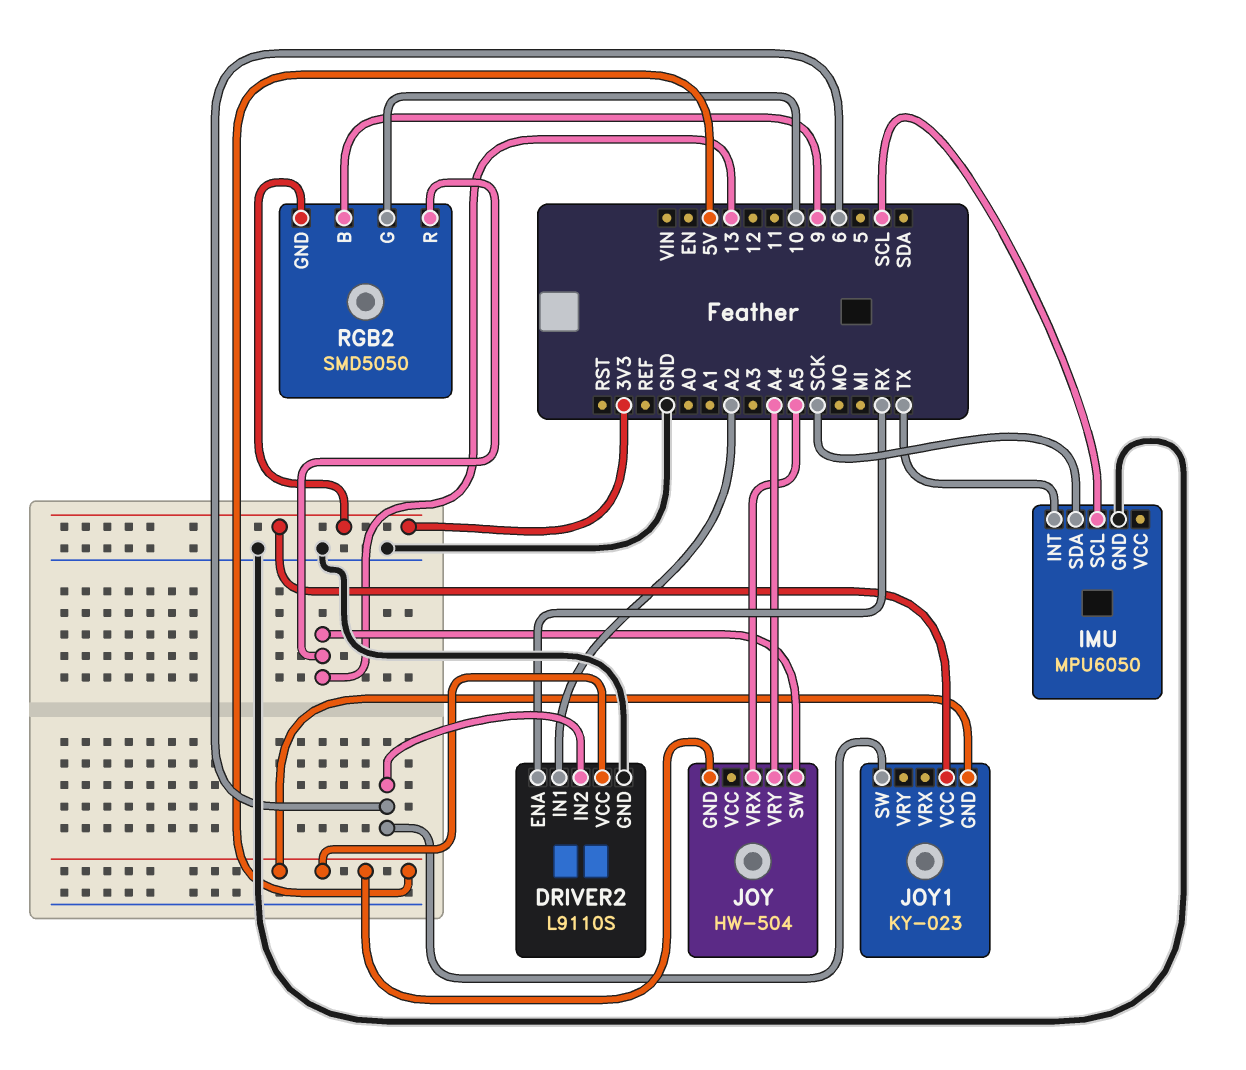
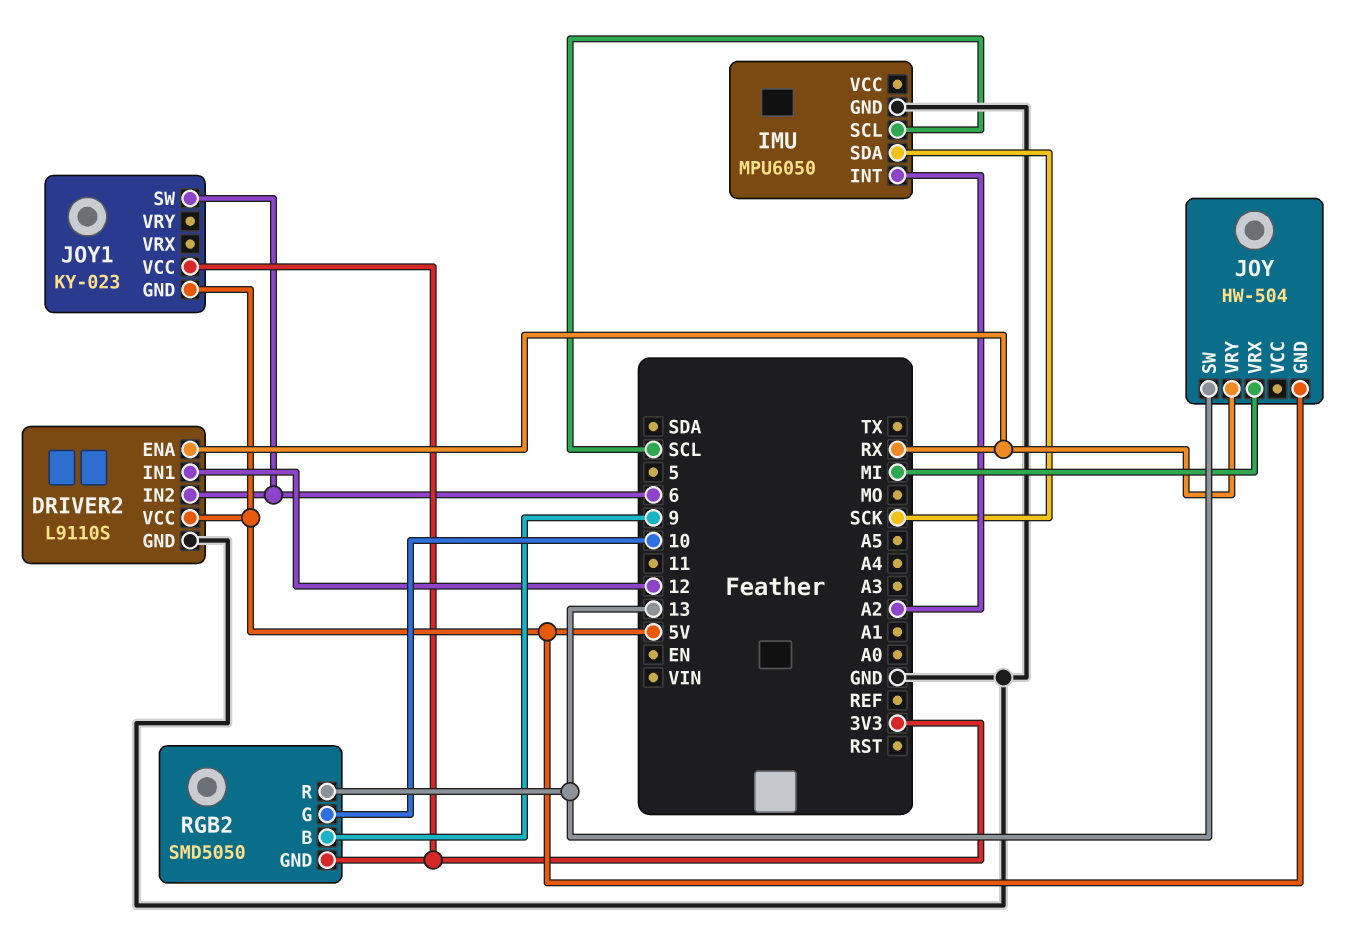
DRIVER2 pin IN1: A2 -> 12
IMU pin INT: TX -> A2
JOY pin VRX: A5 -> MI
JOY pin VRY: A4 -> RX

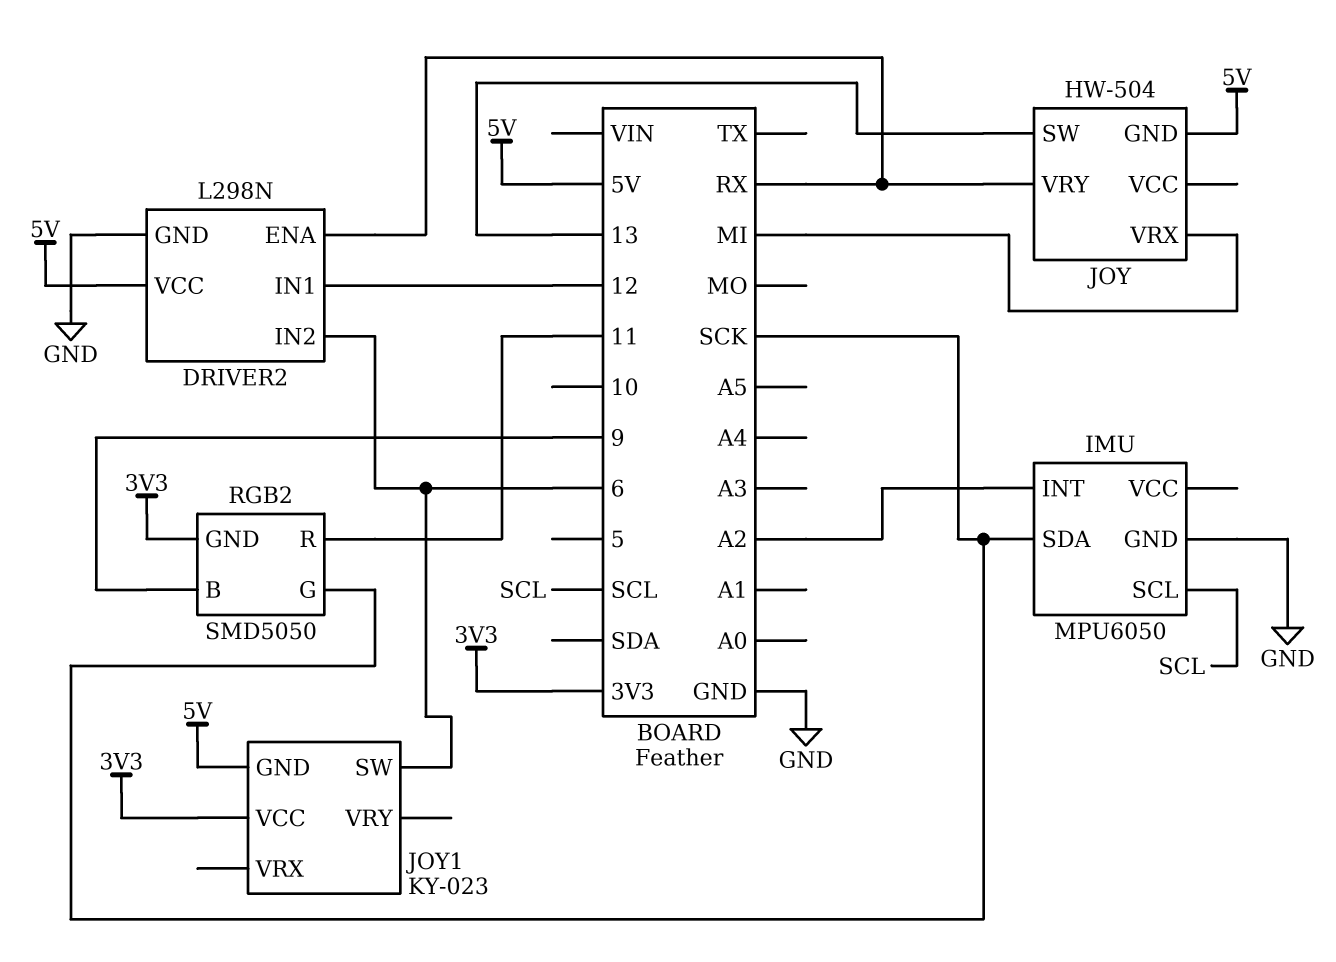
DRIVER2: L9110S -> L298N
RGB2 pin G: 10 -> SCK
RGB2 pin R: 13 -> 11

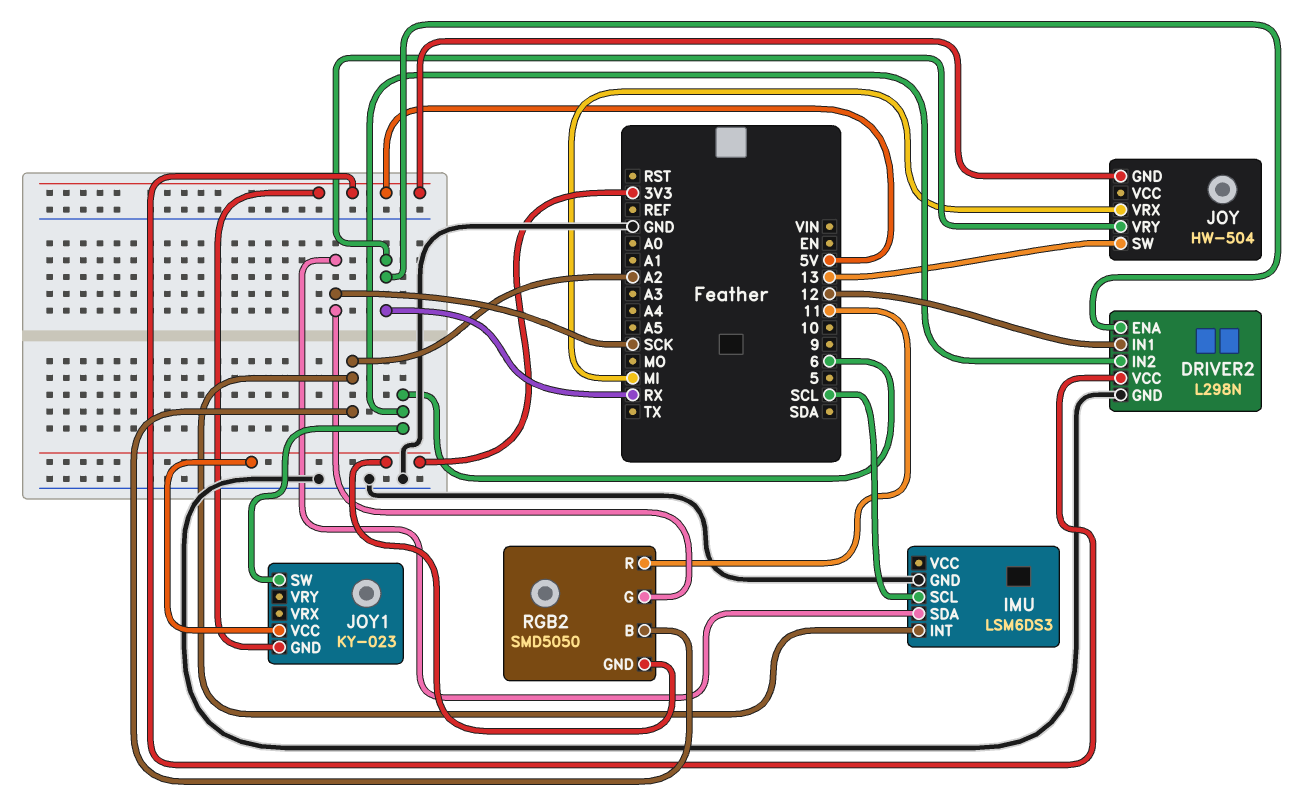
IMU: MPU6050 -> LSM6DS3
RGB2 pin B: 9 -> A2

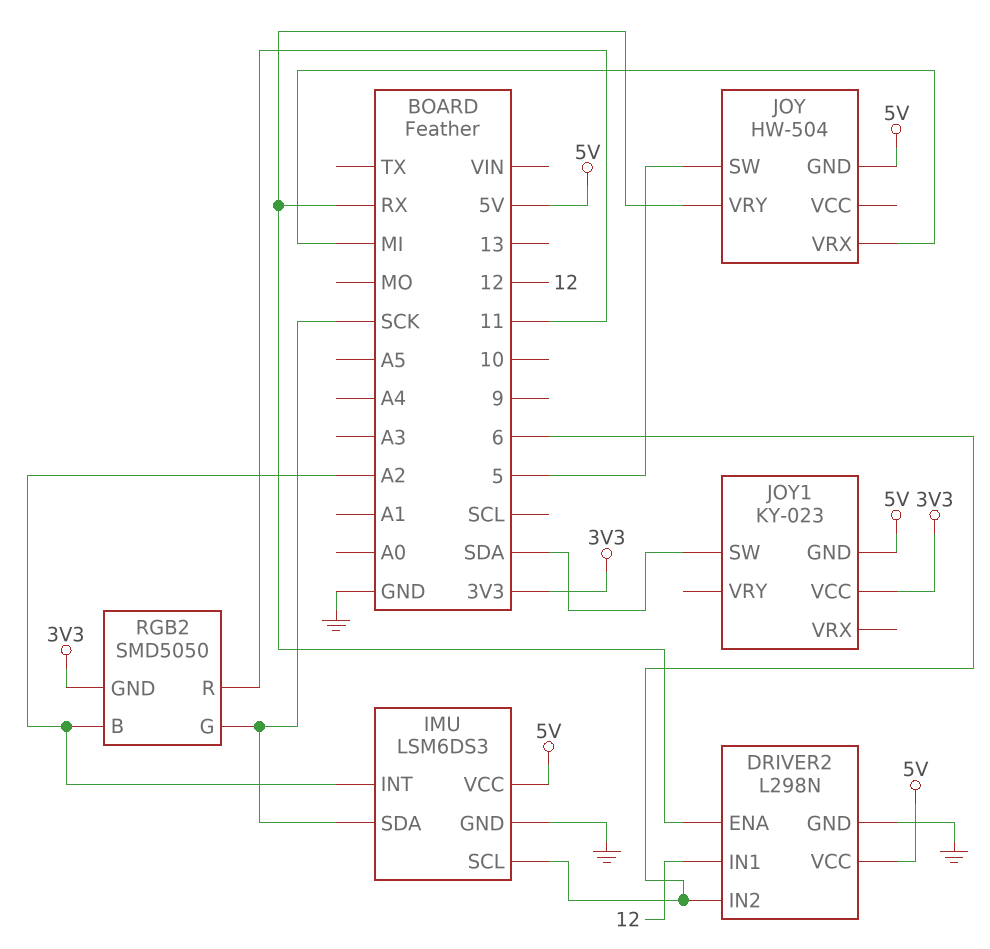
IMU pin SCL: SCL -> 6
IMU pin VCC: none -> 5V
JOY pin SW: 13 -> 5
JOY1 pin SW: 6 -> SDA

